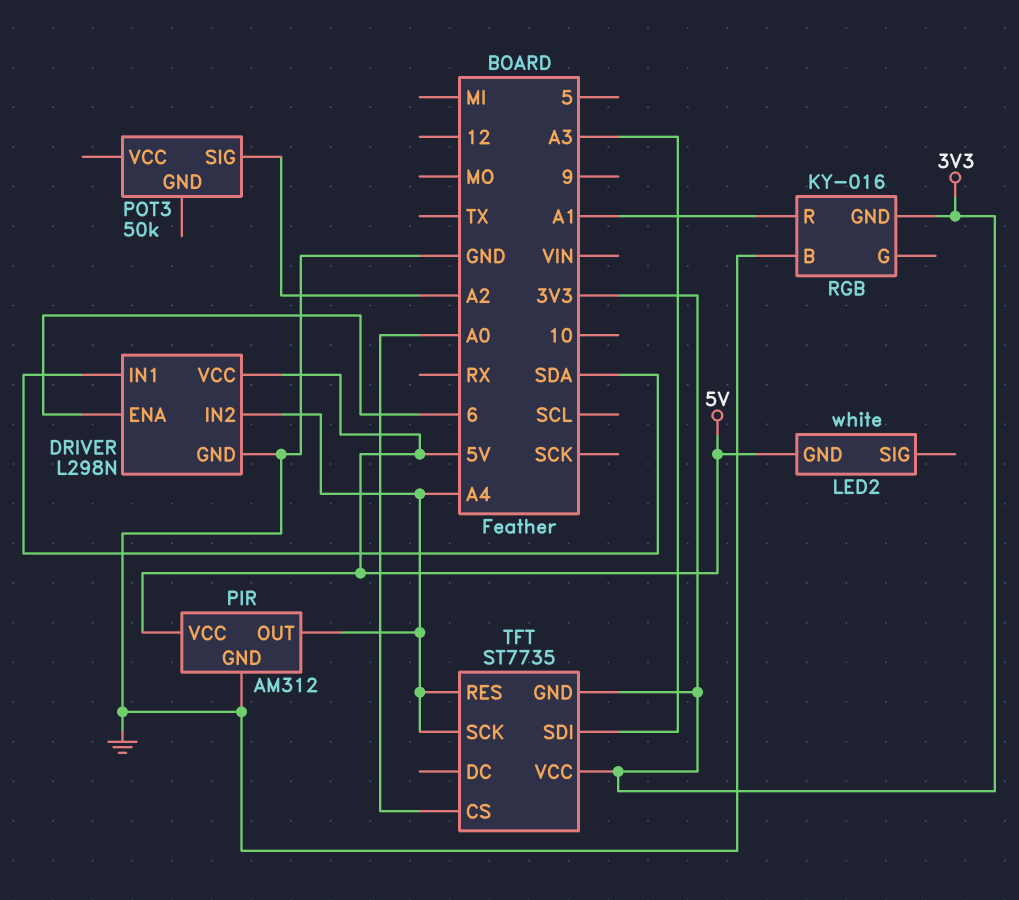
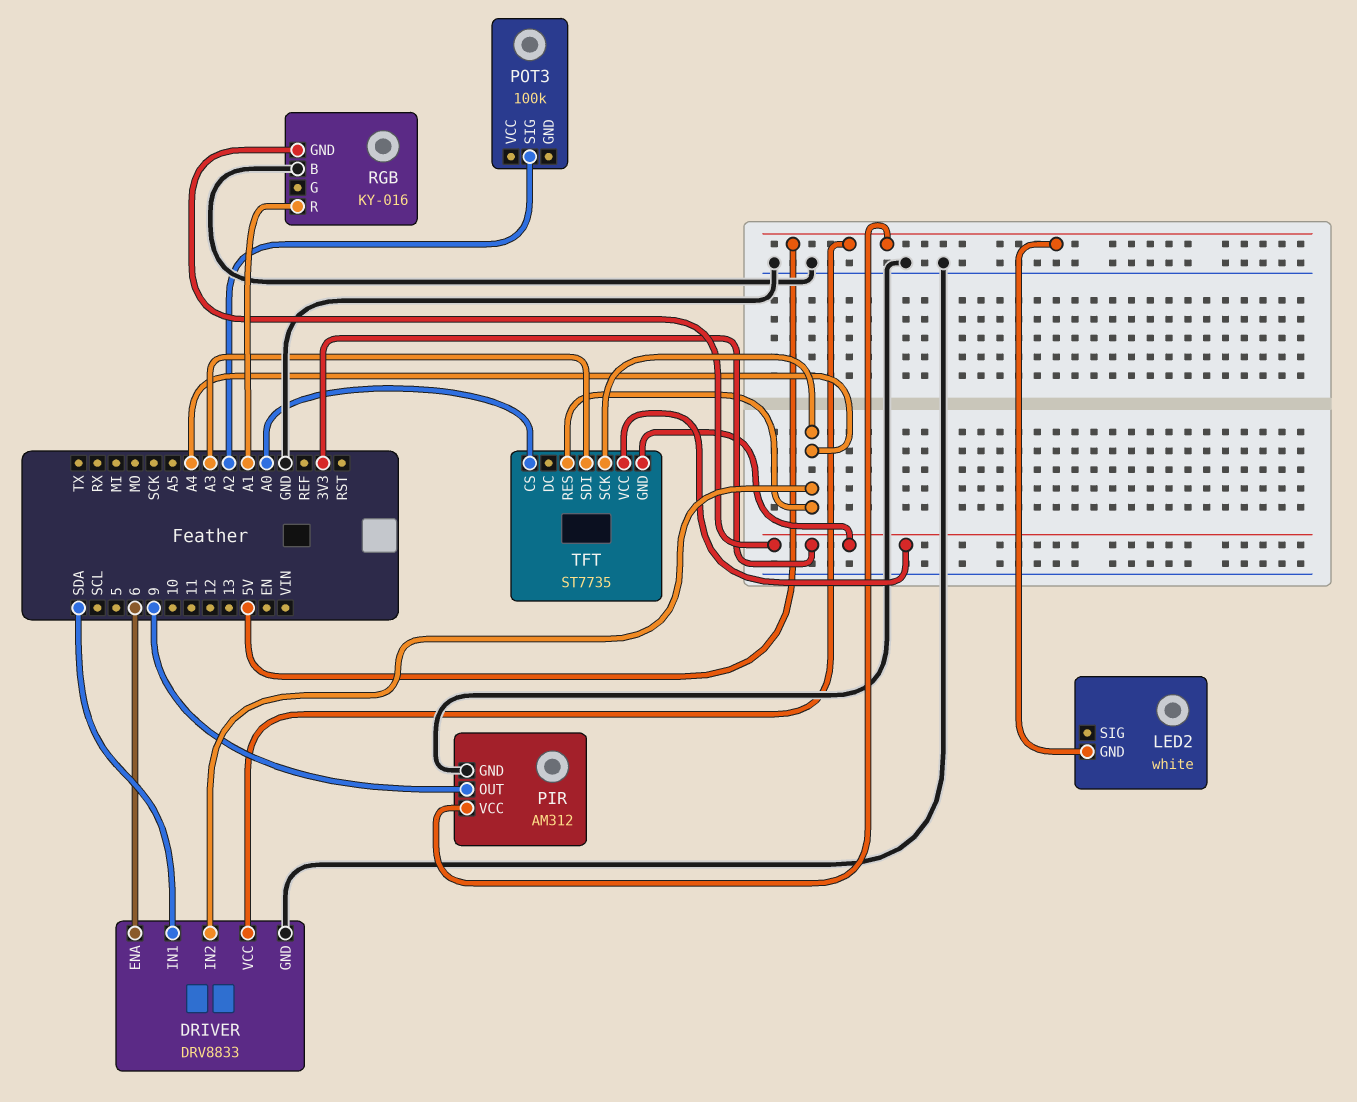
DRIVER: L298N -> DRV8833
PIR pin OUT: A4 -> 9
POT3: 50k -> 100k

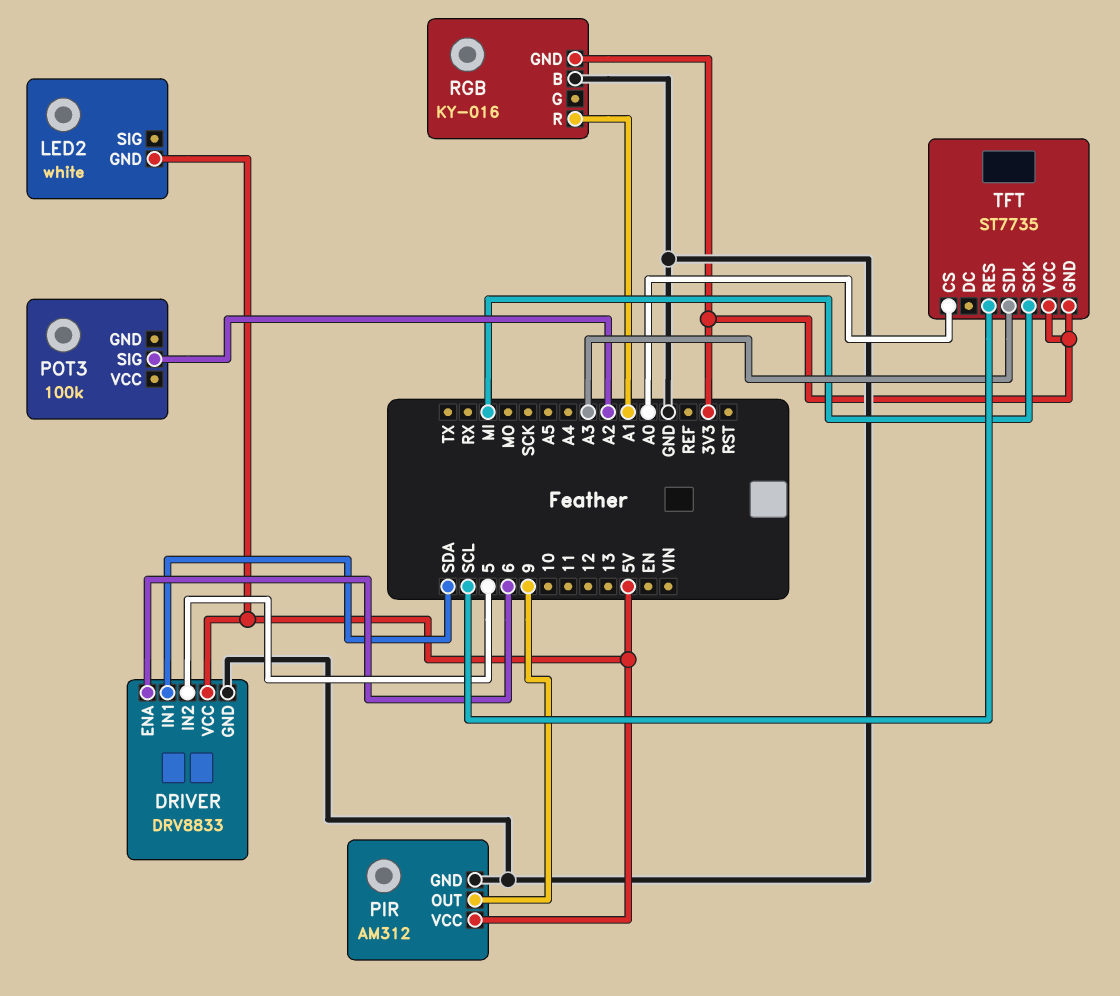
DRIVER pin IN2: A4 -> 5
TFT pin RES: A4 -> SCL
TFT pin SCK: A4 -> MI

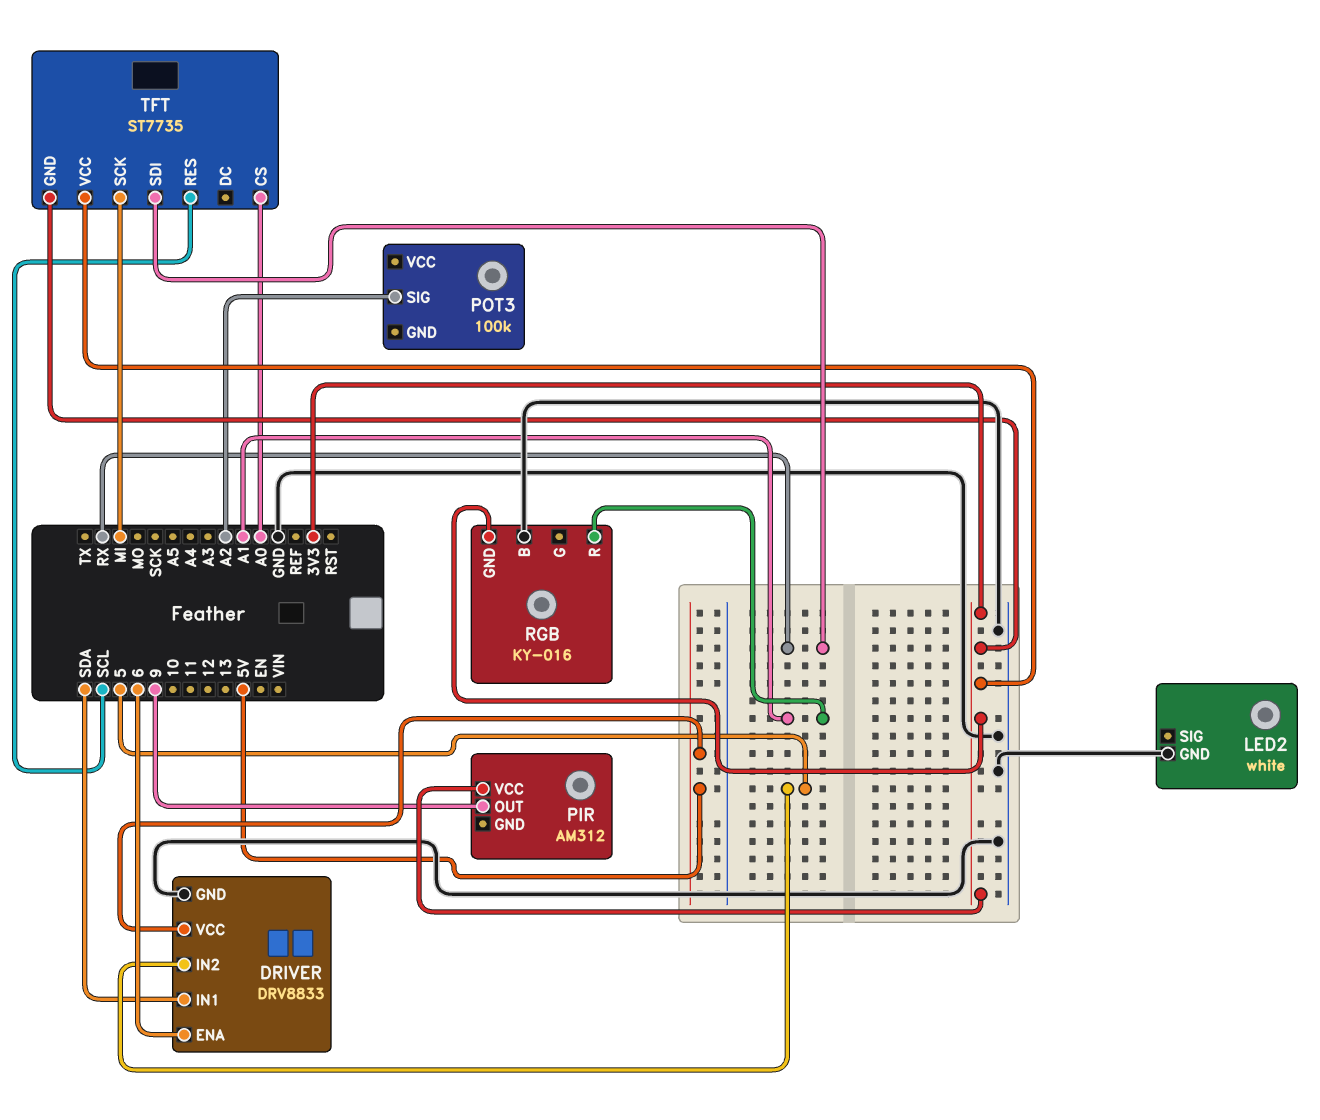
LED2 pin GND: 5V -> GND
PIR pin GND: GND -> none
PIR pin VCC: 5V -> 3V3
TFT pin SDI: A3 -> RX

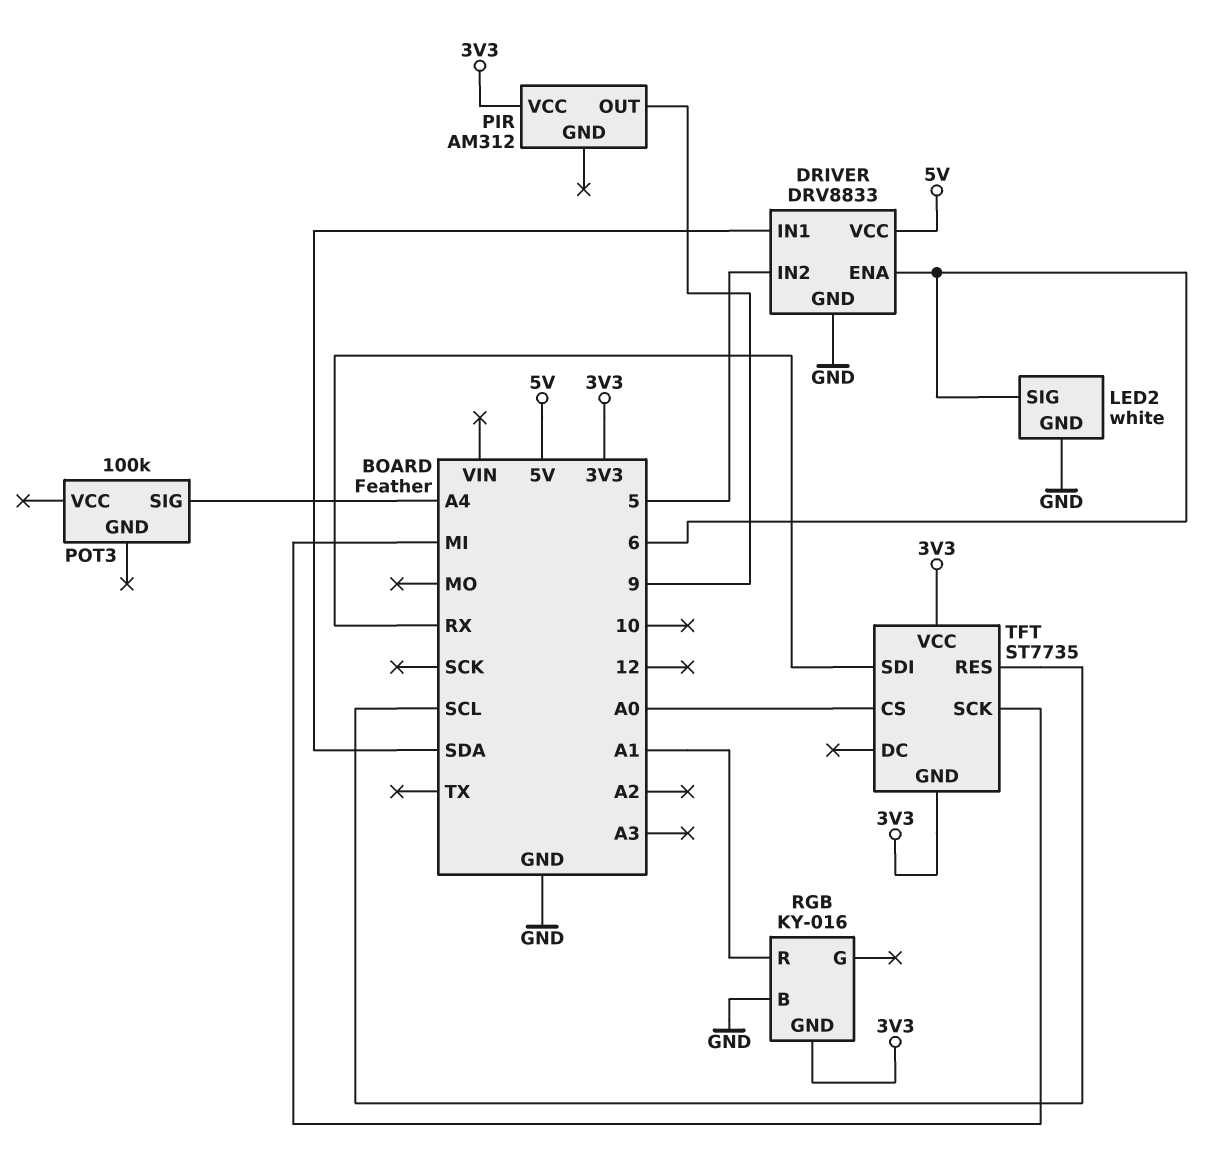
LED2 pin SIG: none -> 6
POT3 pin SIG: A2 -> A4

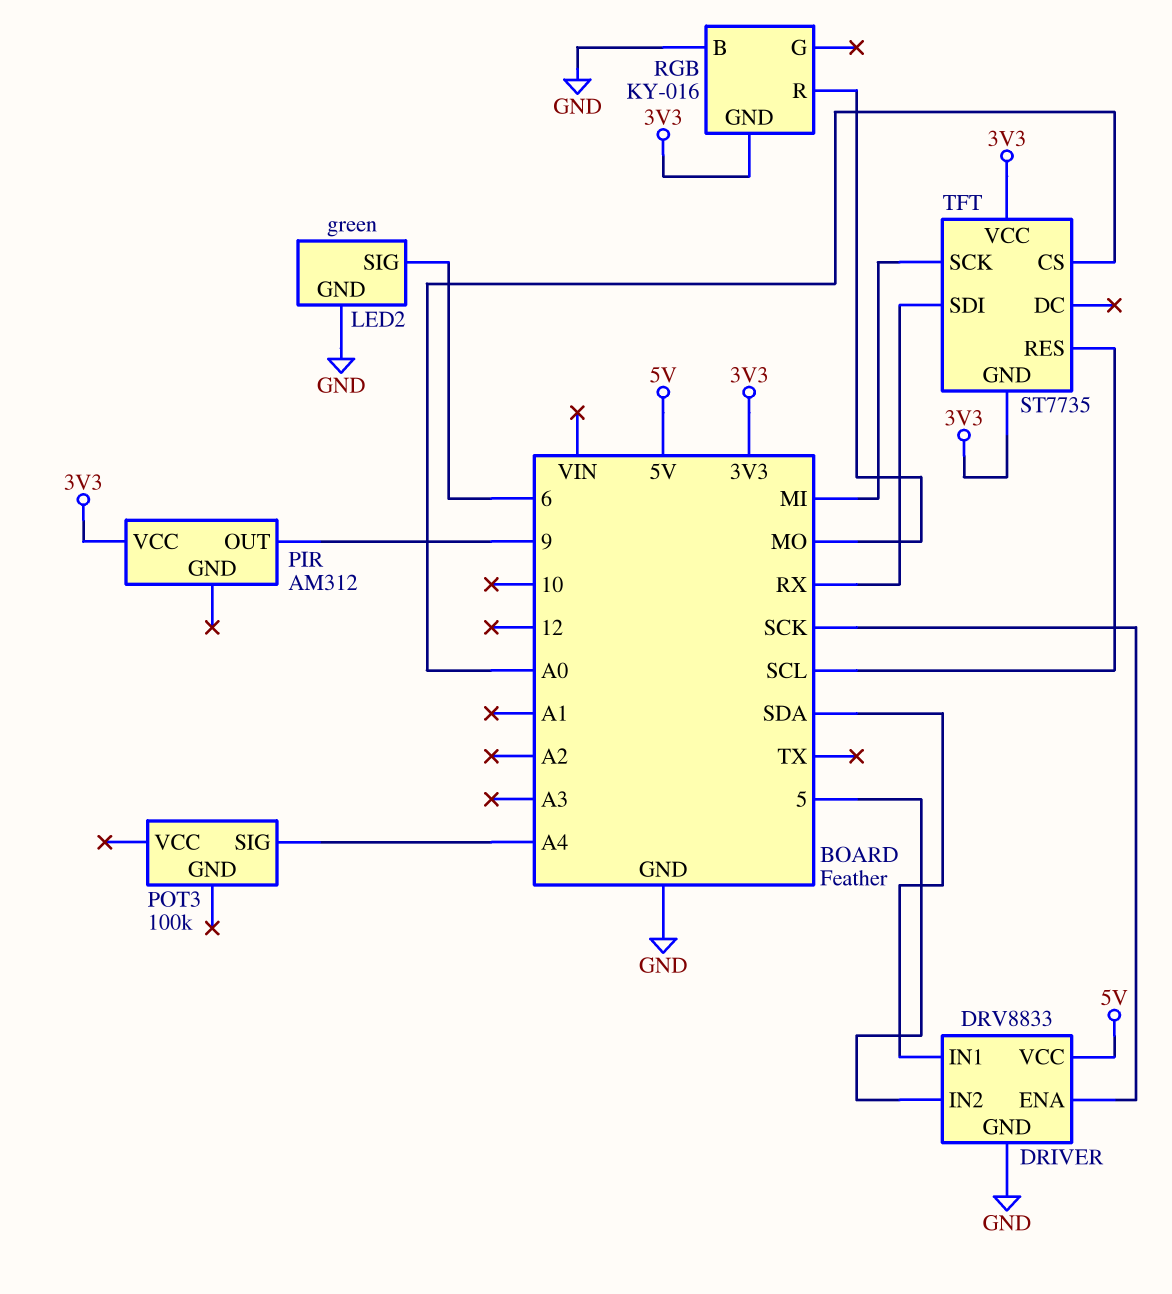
DRIVER pin ENA: 6 -> SCK
LED2: white -> green
RGB pin R: A1 -> MO

